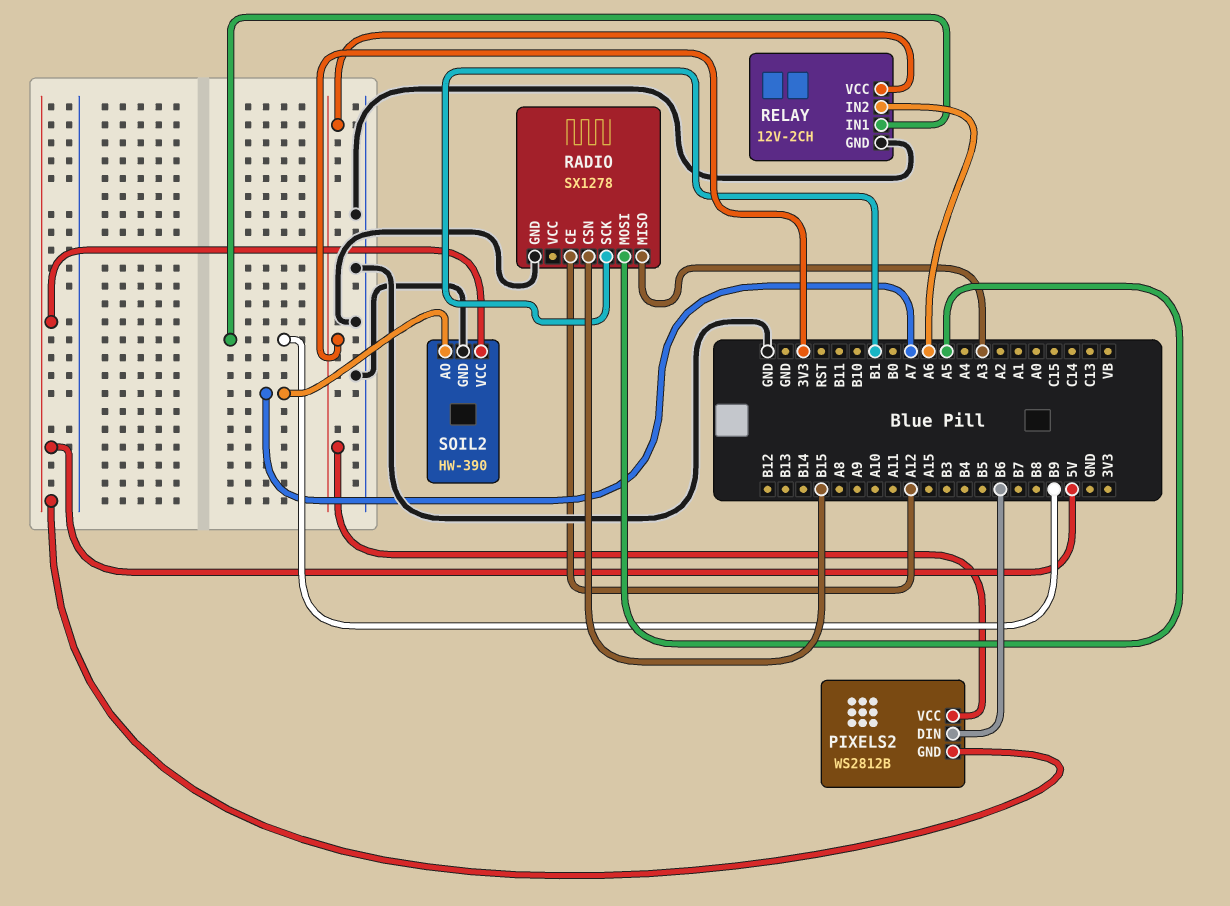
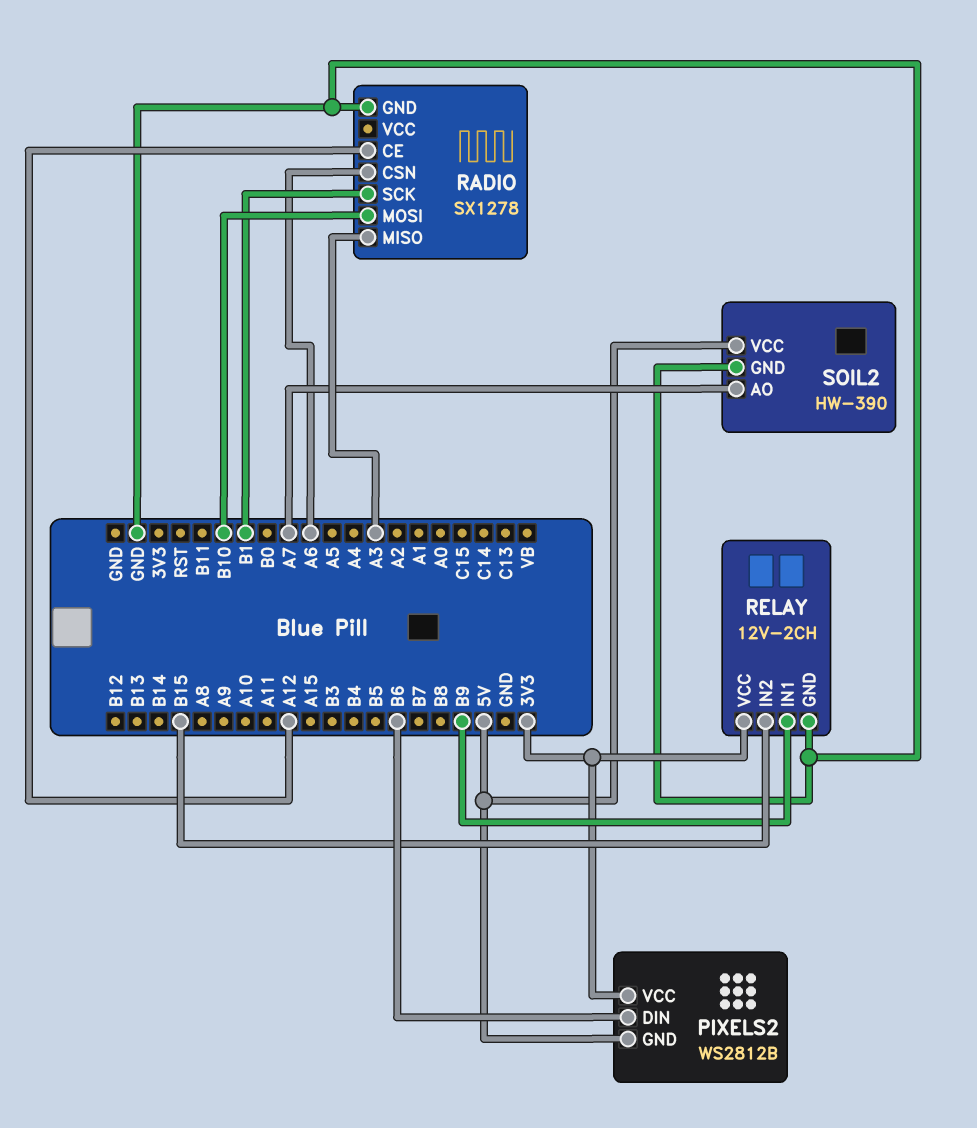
RADIO pin CSN: B15 -> A6
RADIO pin MOSI: A5 -> B10
RELAY pin IN2: A6 -> B15

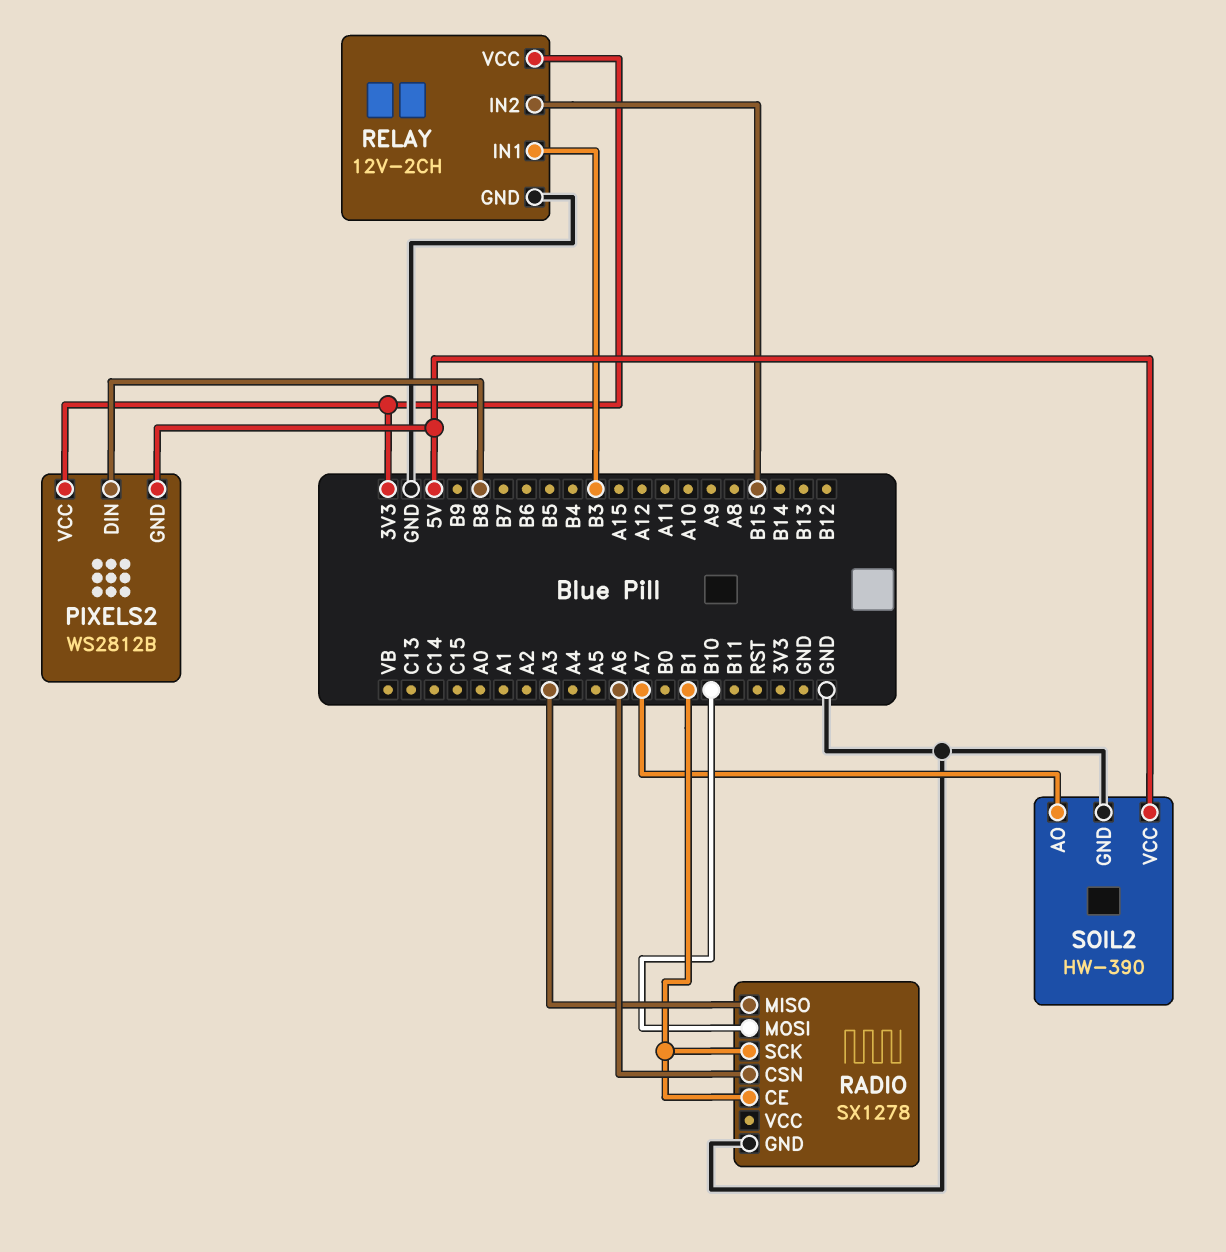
PIXELS2 pin DIN: B6 -> B8
RADIO pin CE: A12 -> B1
RELAY pin IN1: B9 -> B3

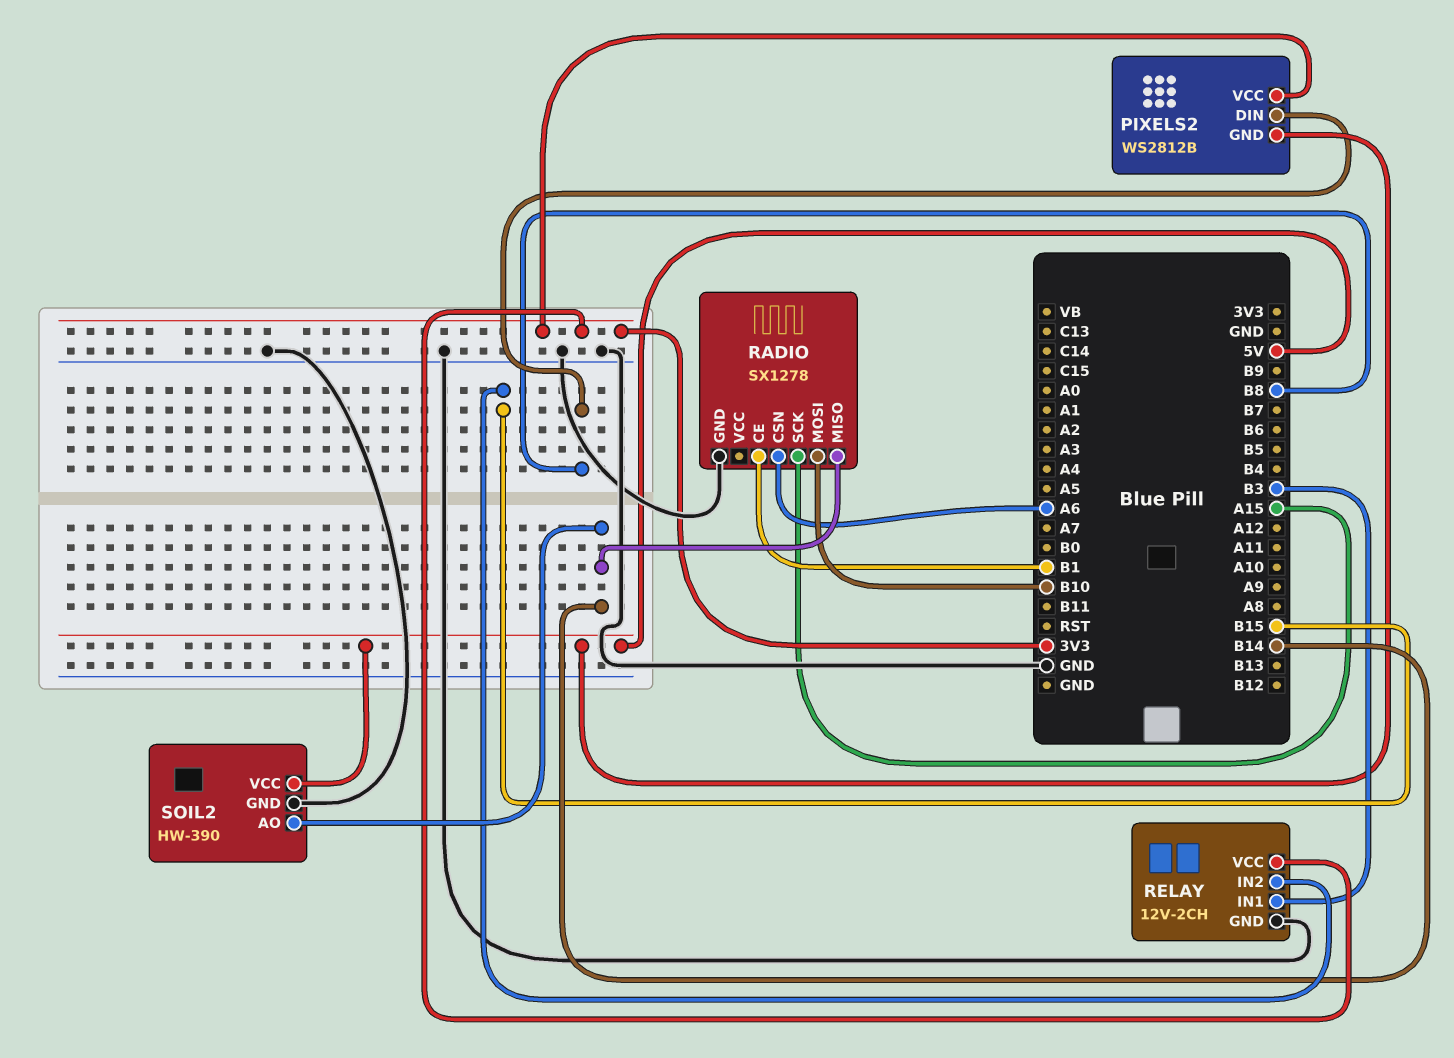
RADIO pin MISO: A3 -> B14
RADIO pin SCK: B1 -> A15
SOIL2 pin AO: A7 -> B14

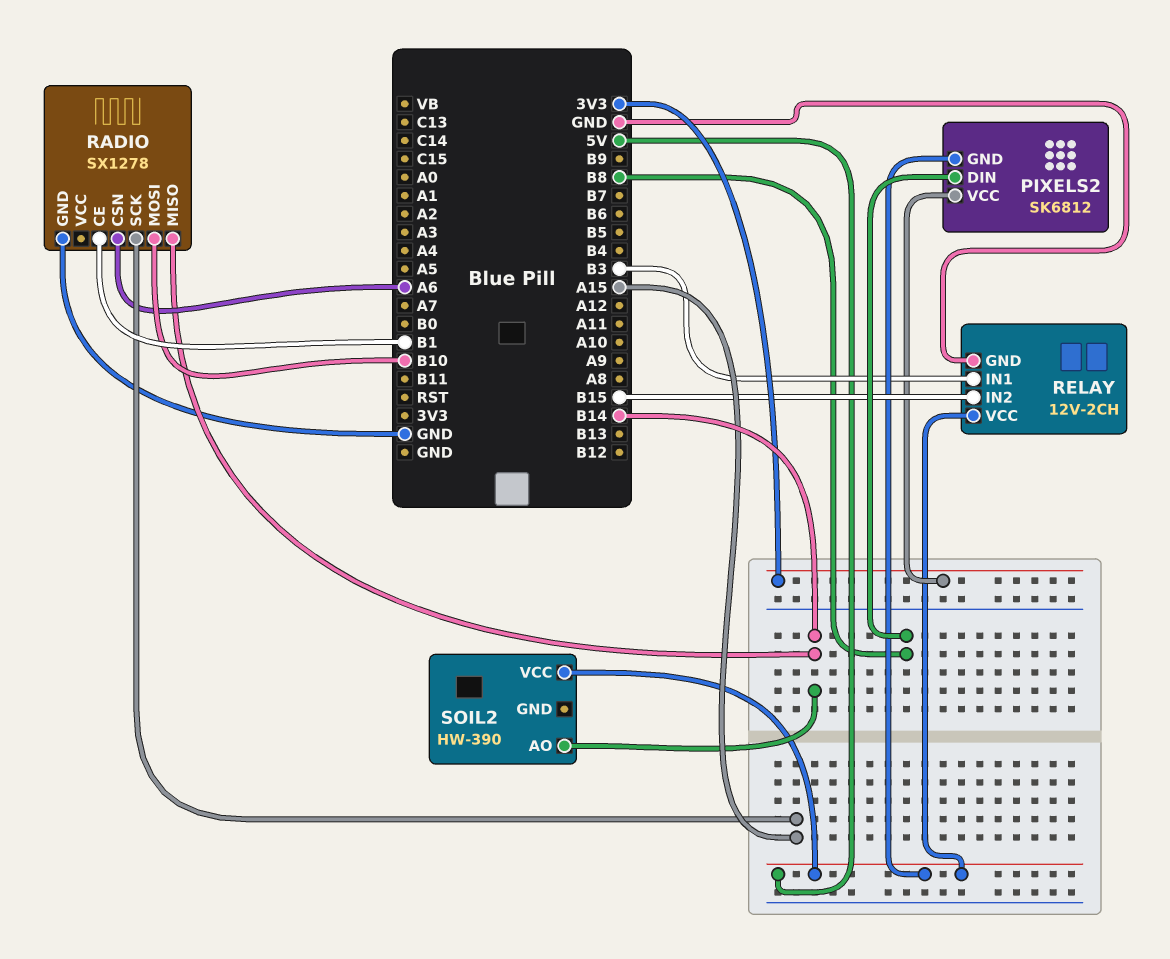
PIXELS2: WS2812B -> SK6812
RELAY pin VCC: 3V3 -> 5V
SOIL2 pin GND: GND -> none

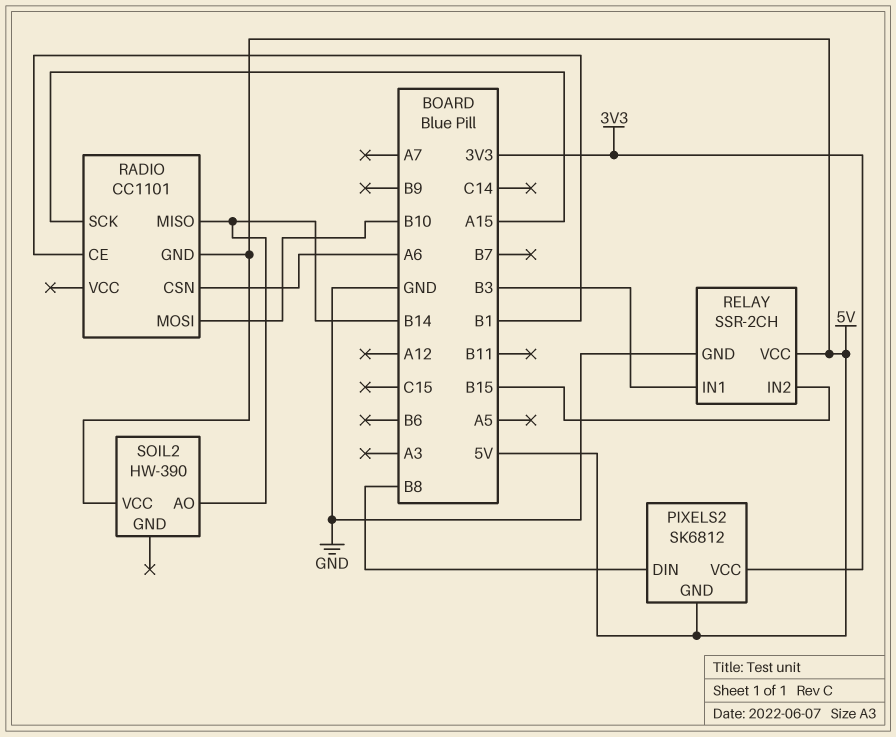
RADIO: SX1278 -> CC1101
RADIO pin GND: GND -> 5V
RELAY: 12V-2CH -> SSR-2CH

